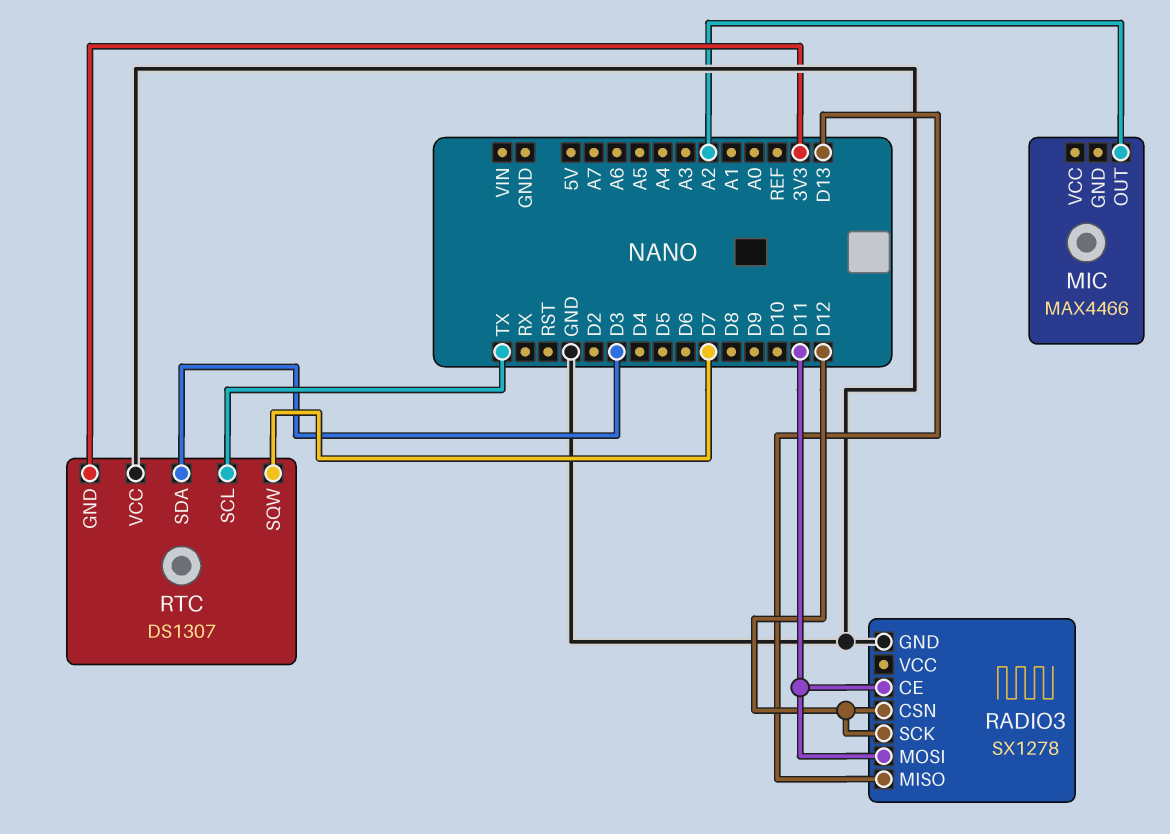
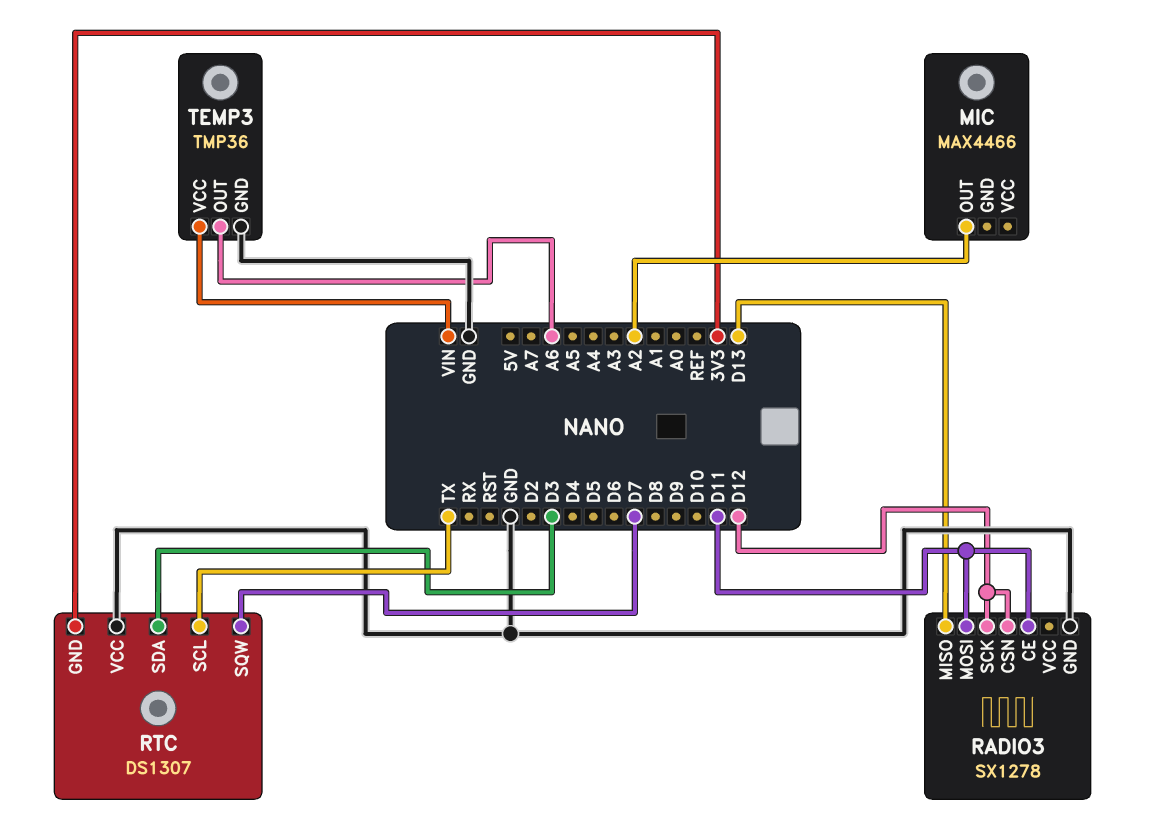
TEMP3: none -> TMP36
TEMP3 pin GND: none -> GND
TEMP3 pin OUT: none -> A6
TEMP3 pin VCC: none -> VIN

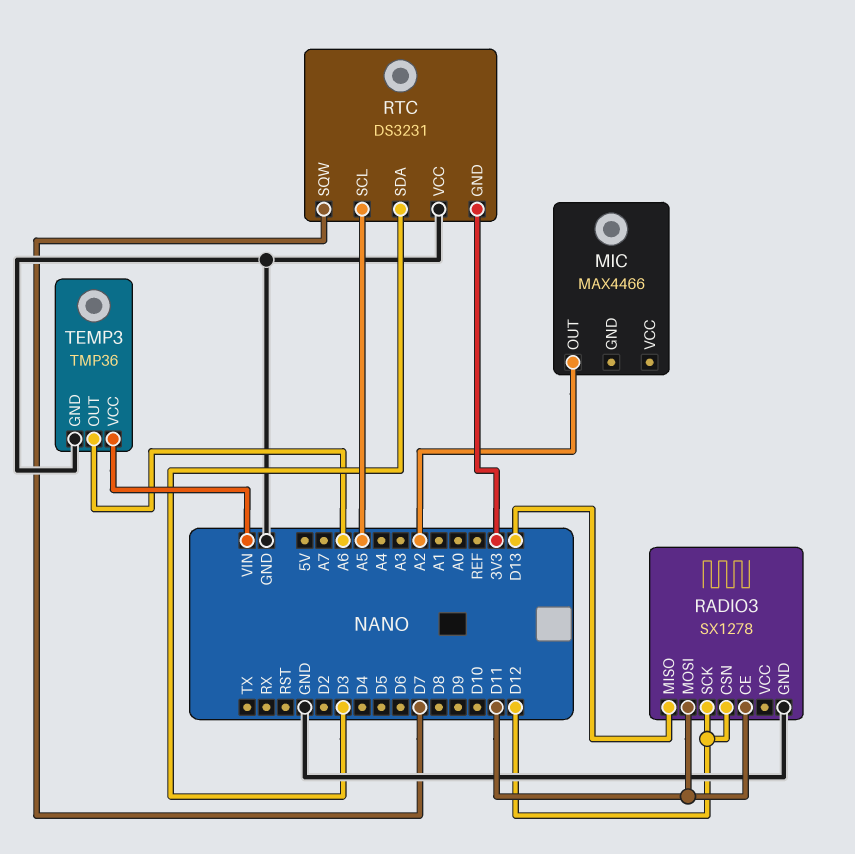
RTC: DS1307 -> DS3231
RTC pin SCL: TX -> A5

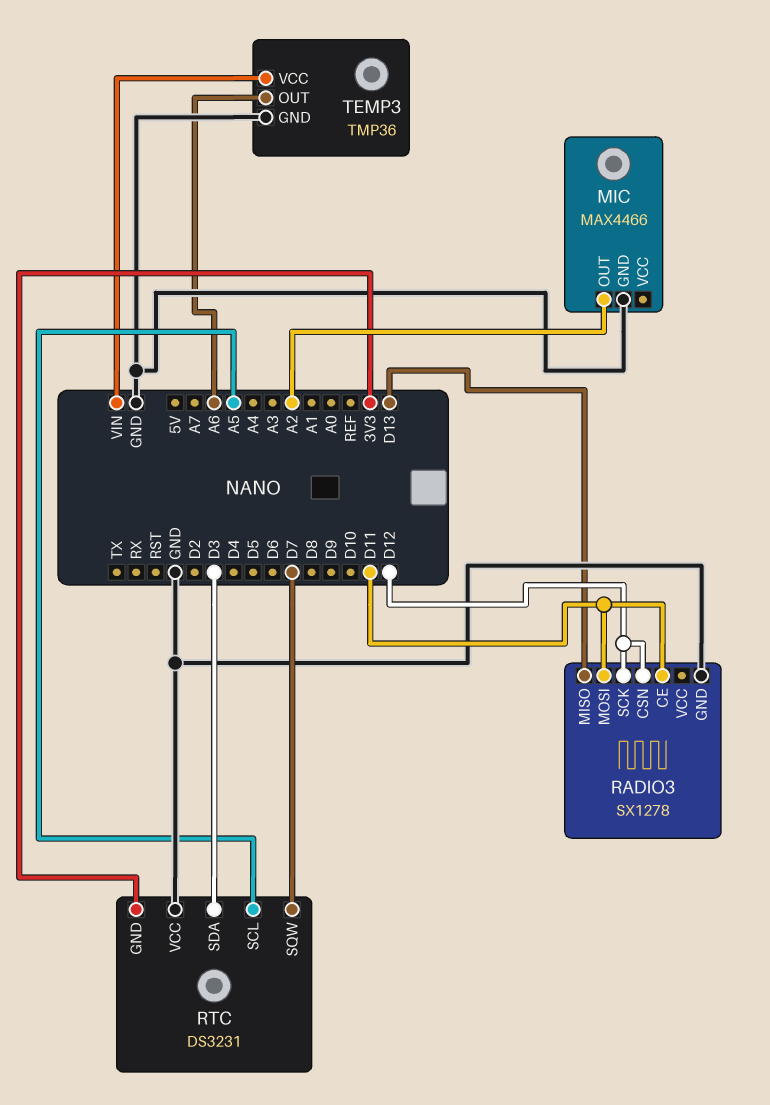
MIC pin GND: none -> GND

